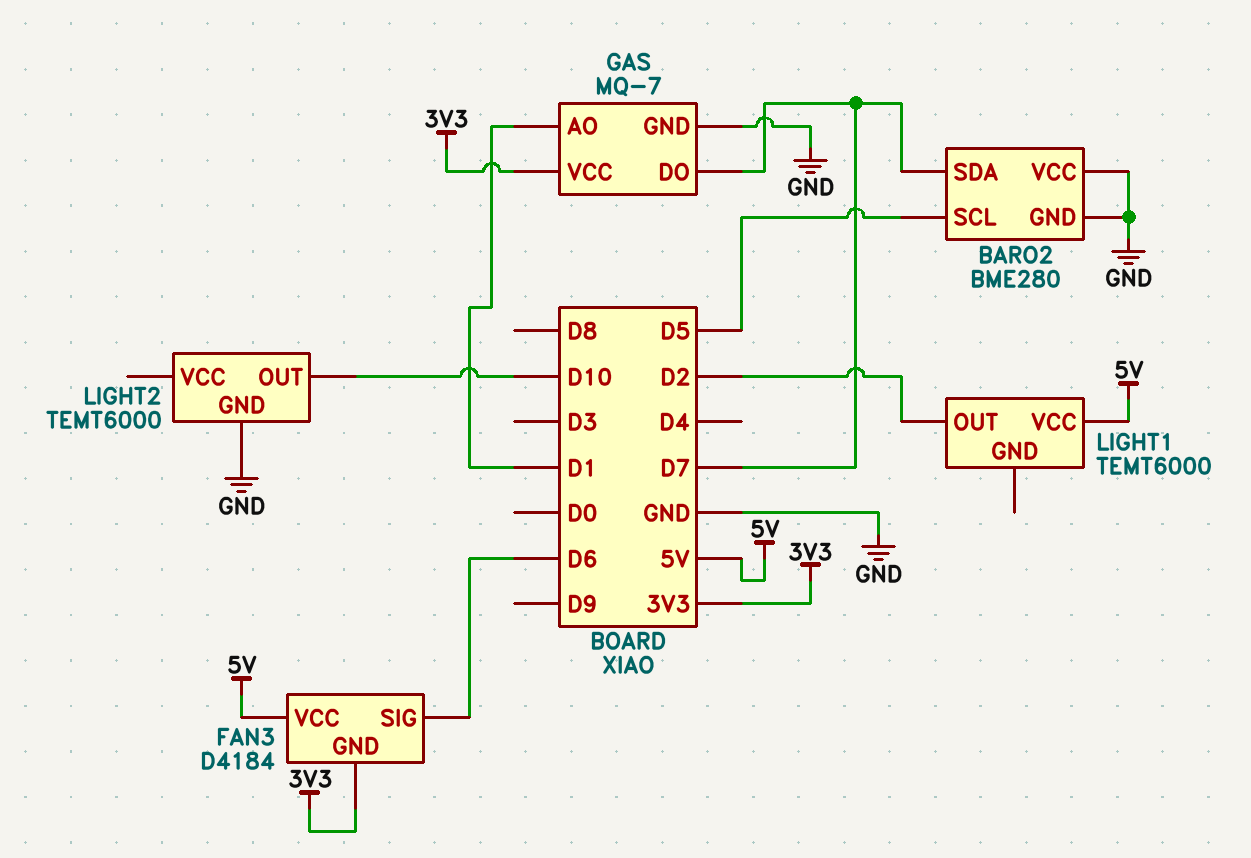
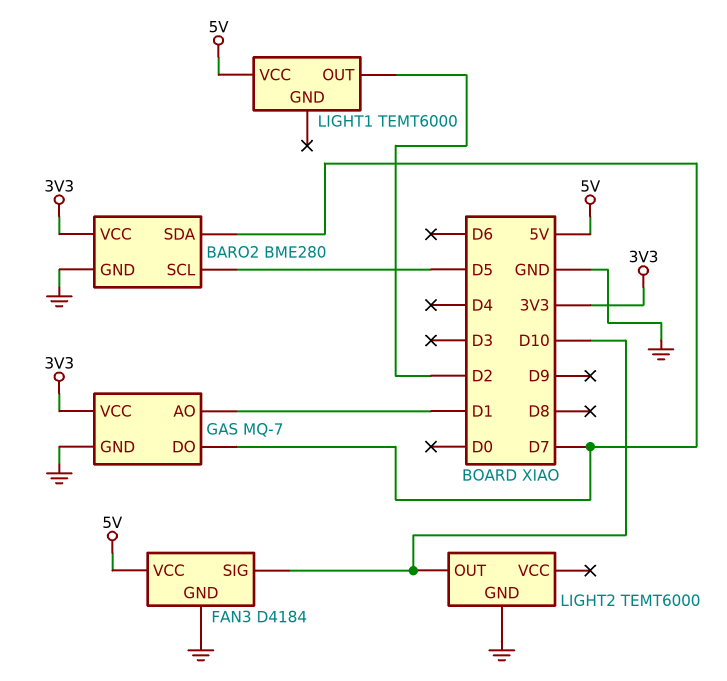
BARO2 pin VCC: GND -> 3V3
FAN3 pin GND: 3V3 -> GND
FAN3 pin SIG: D6 -> D10

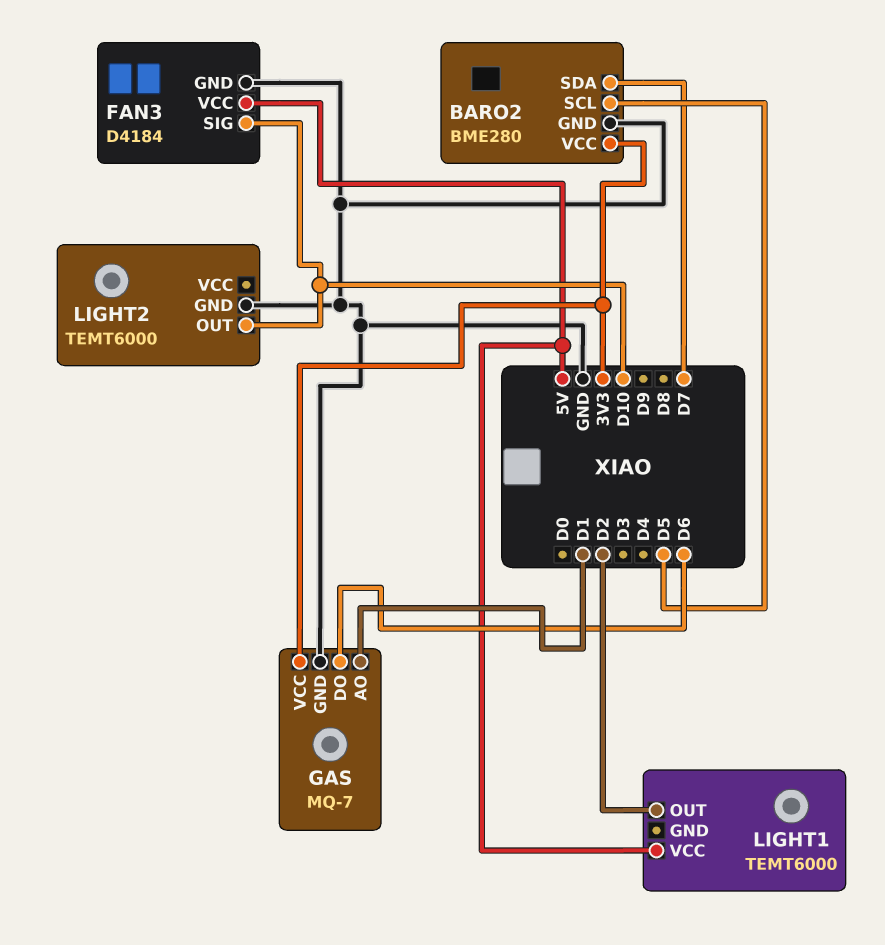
GAS pin DO: D7 -> D6

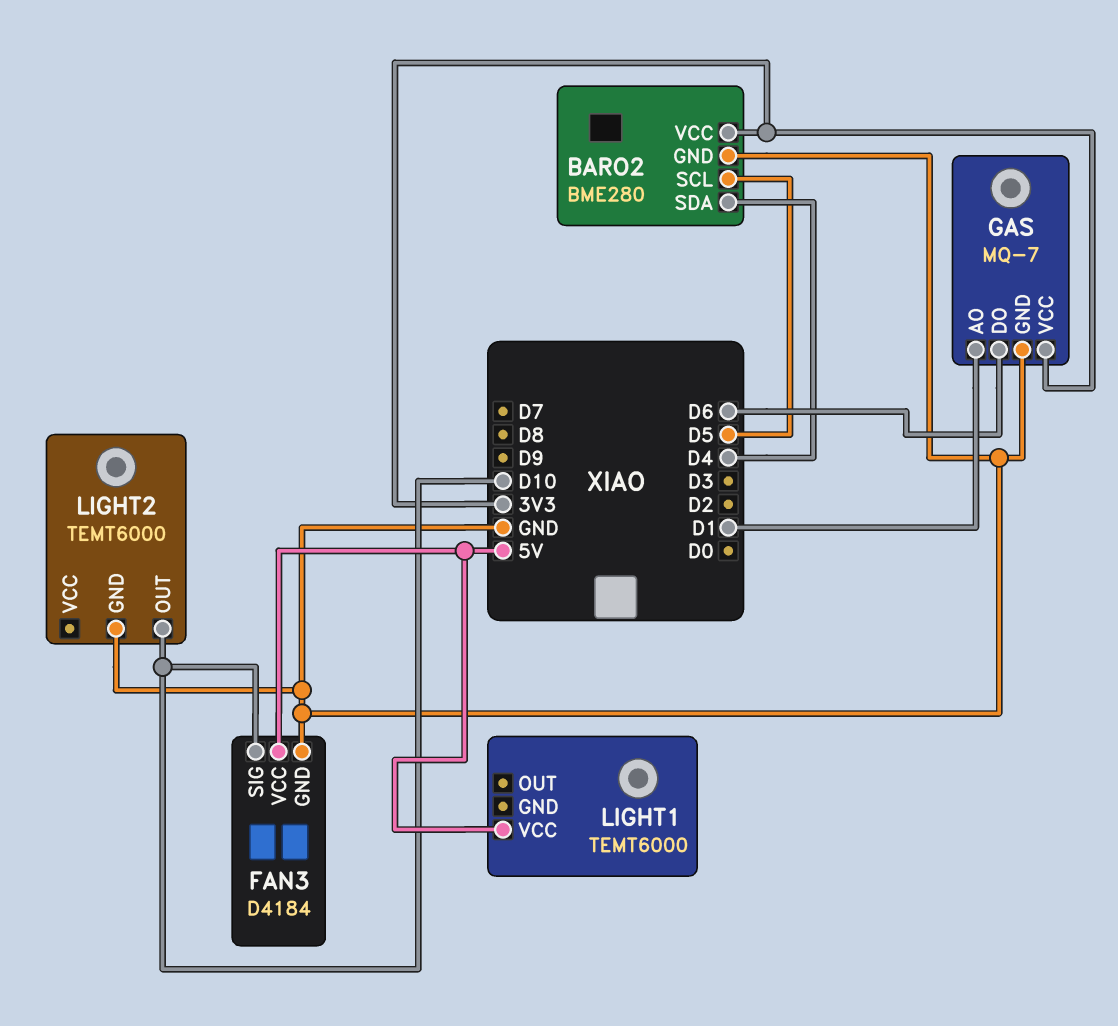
BARO2 pin SDA: D7 -> D4
LIGHT1 pin OUT: D2 -> none

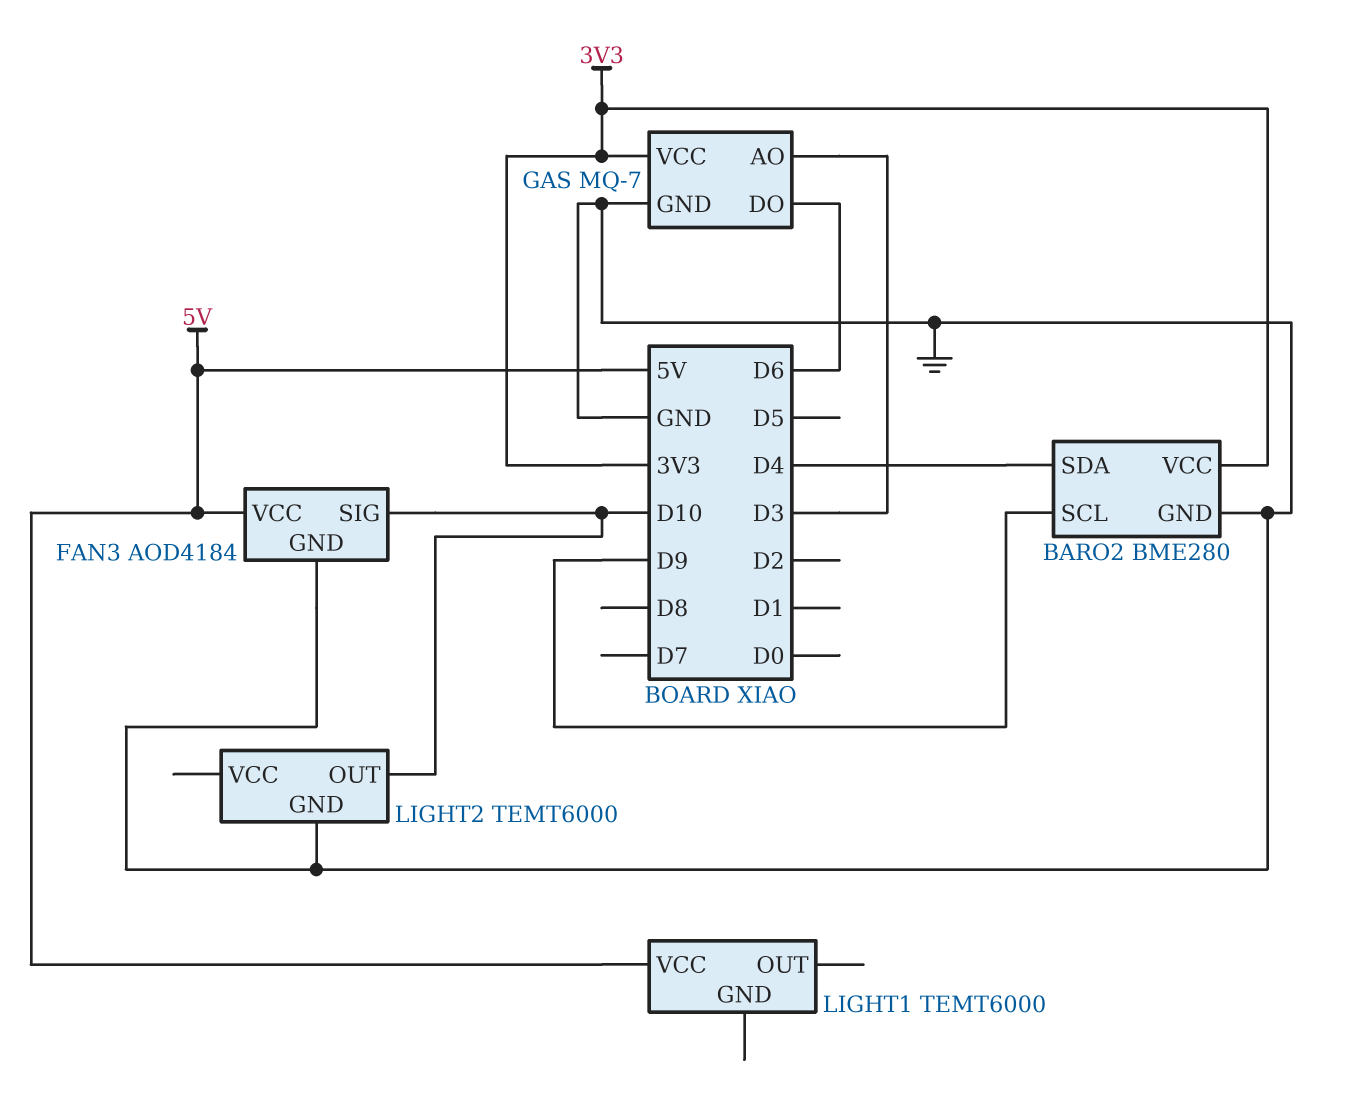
BARO2 pin SCL: D5 -> D9
FAN3: D4184 -> AOD4184
GAS pin AO: D1 -> D3

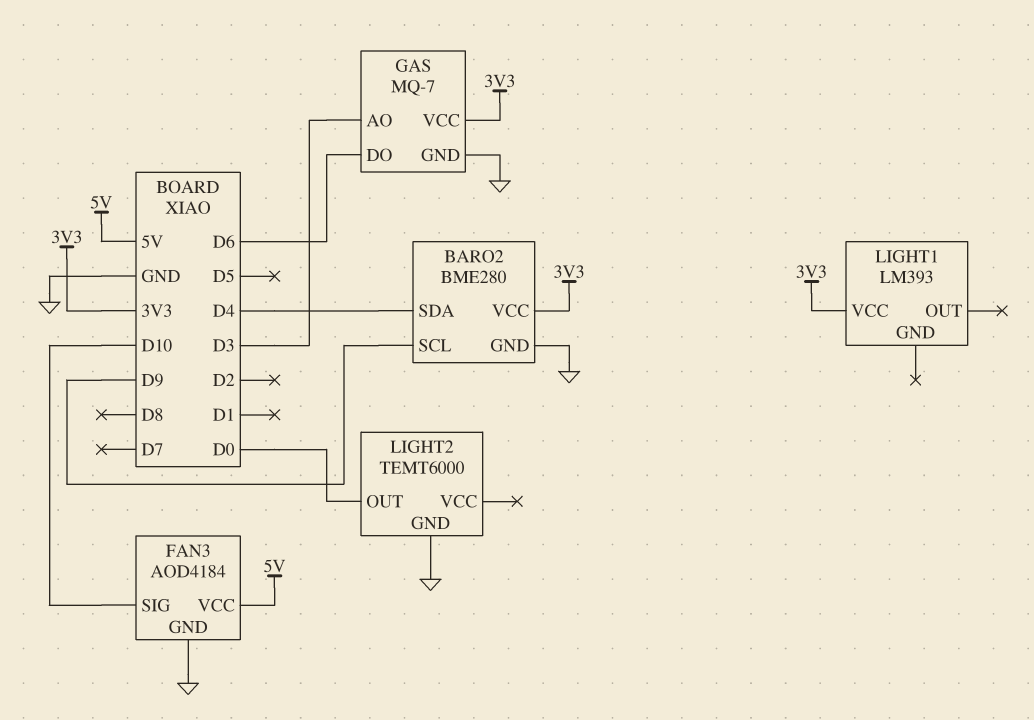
LIGHT1: TEMT6000 -> LM393
LIGHT1 pin VCC: 5V -> 3V3
LIGHT2 pin OUT: D10 -> D0

